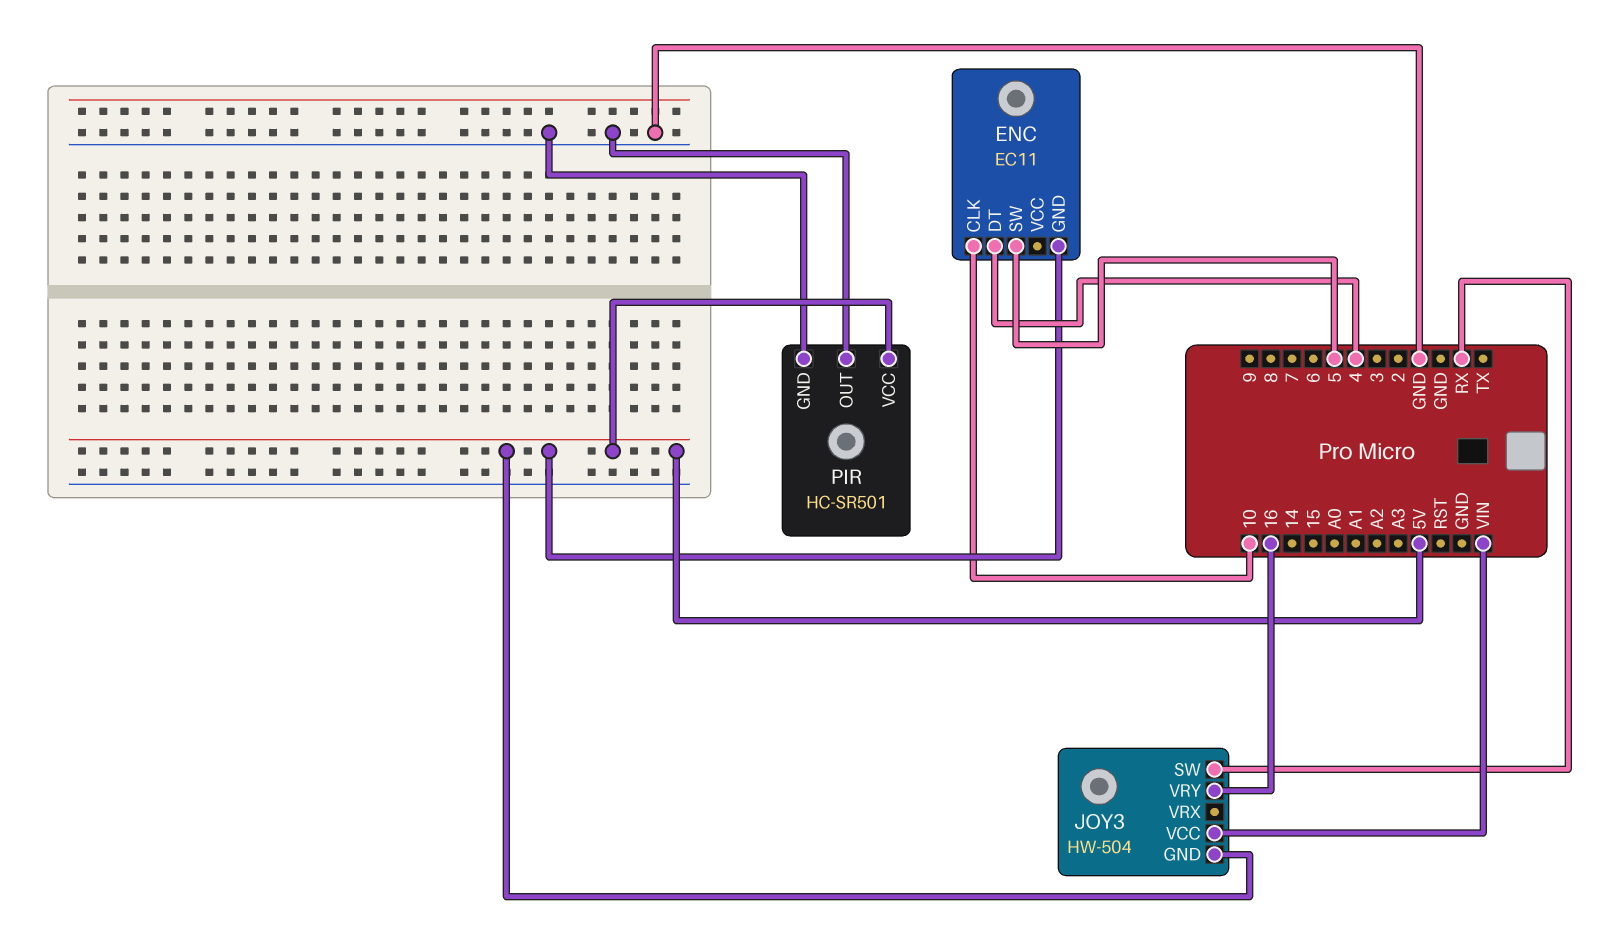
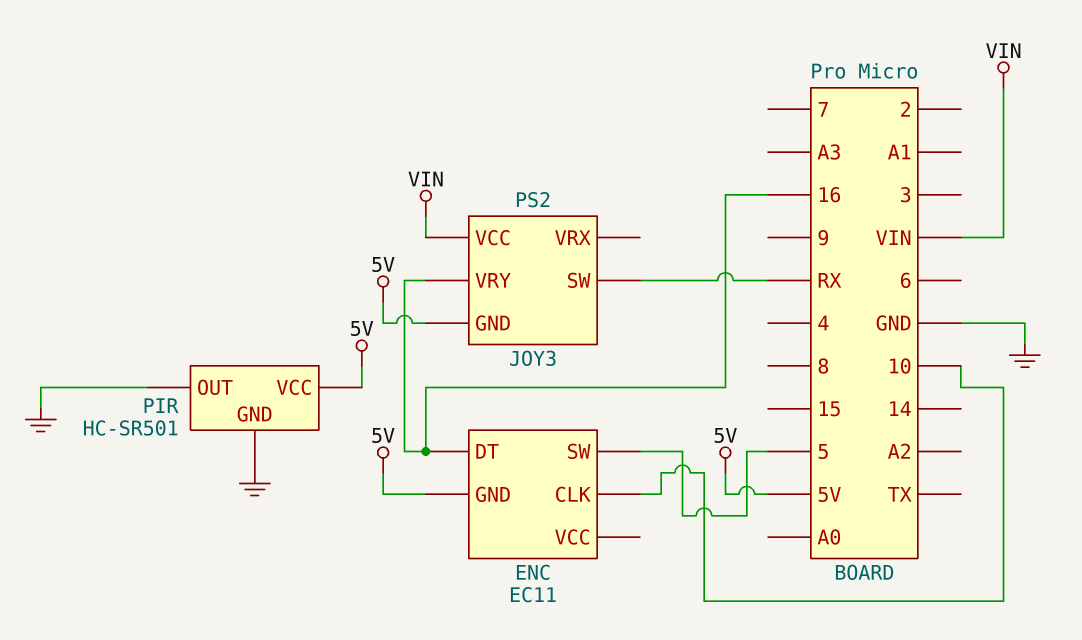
ENC pin DT: 4 -> 16
JOY3: HW-504 -> PS2

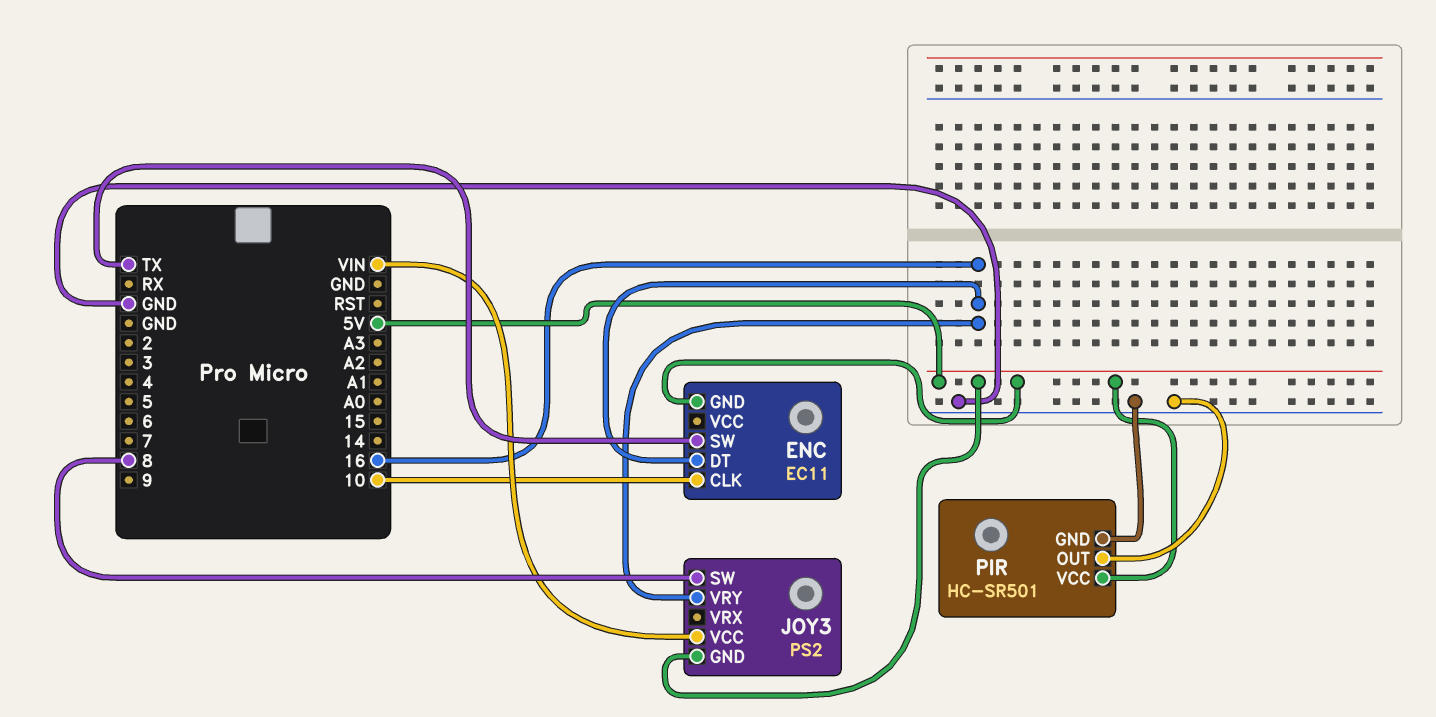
ENC pin SW: 5 -> TX
JOY3 pin SW: RX -> 8

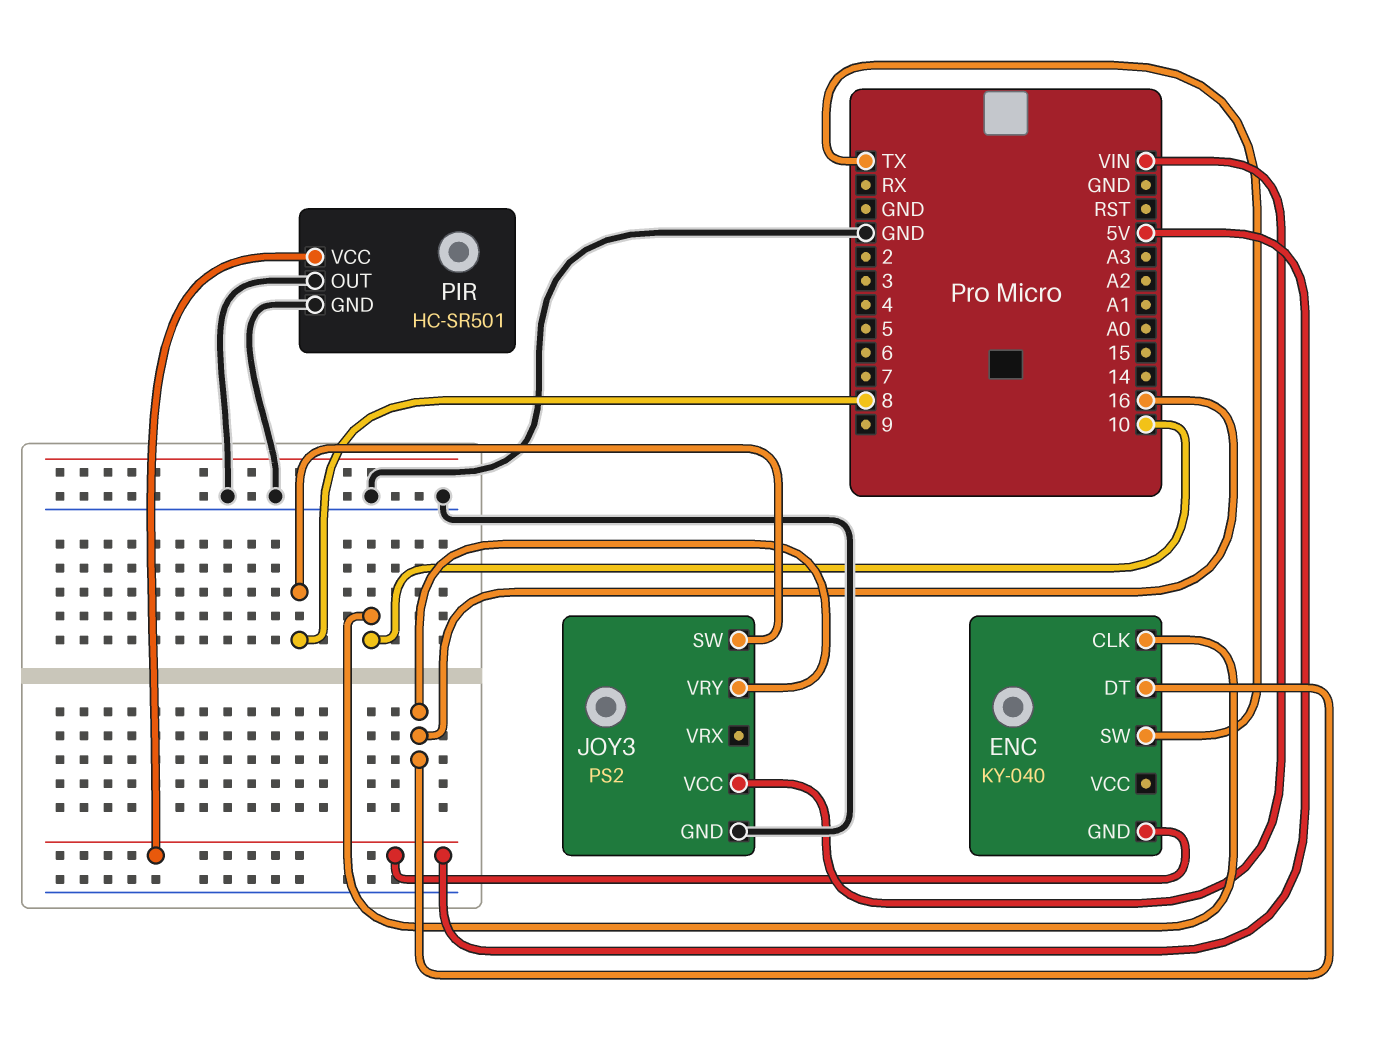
ENC: EC11 -> KY-040
JOY3 pin GND: 5V -> GND

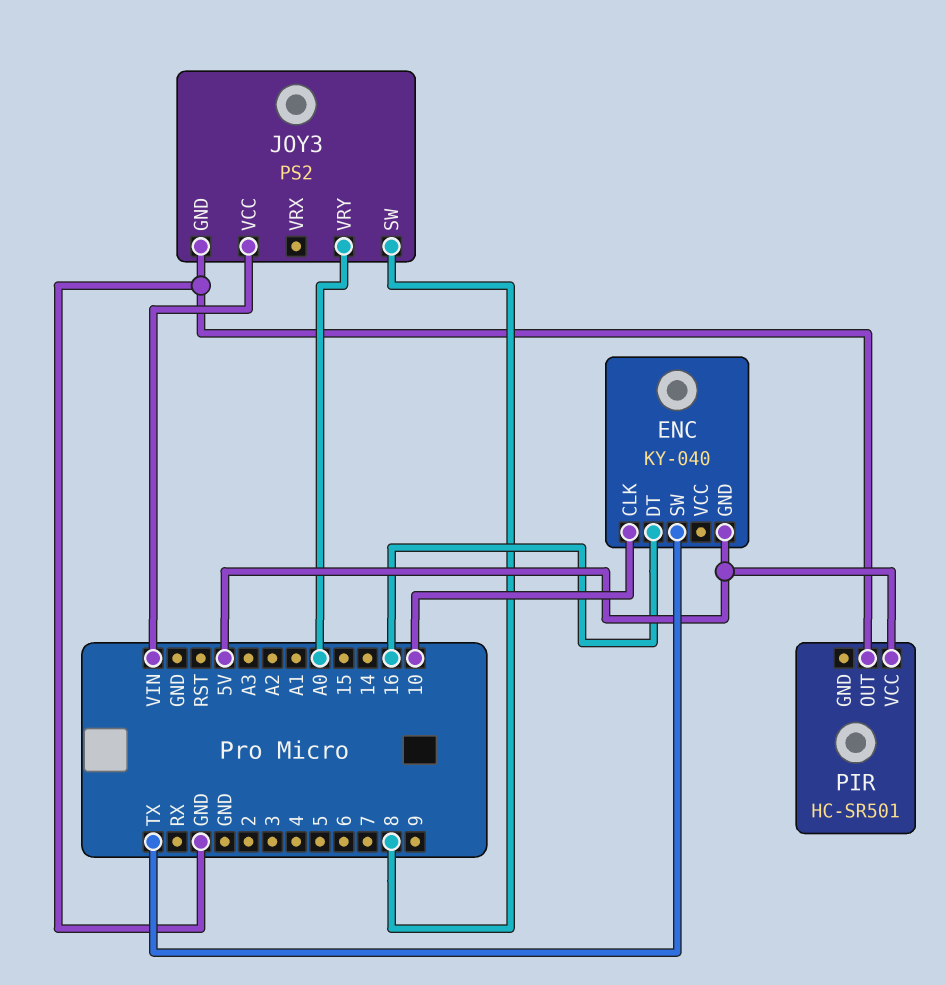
JOY3 pin VRY: 16 -> A0
PIR pin GND: GND -> none

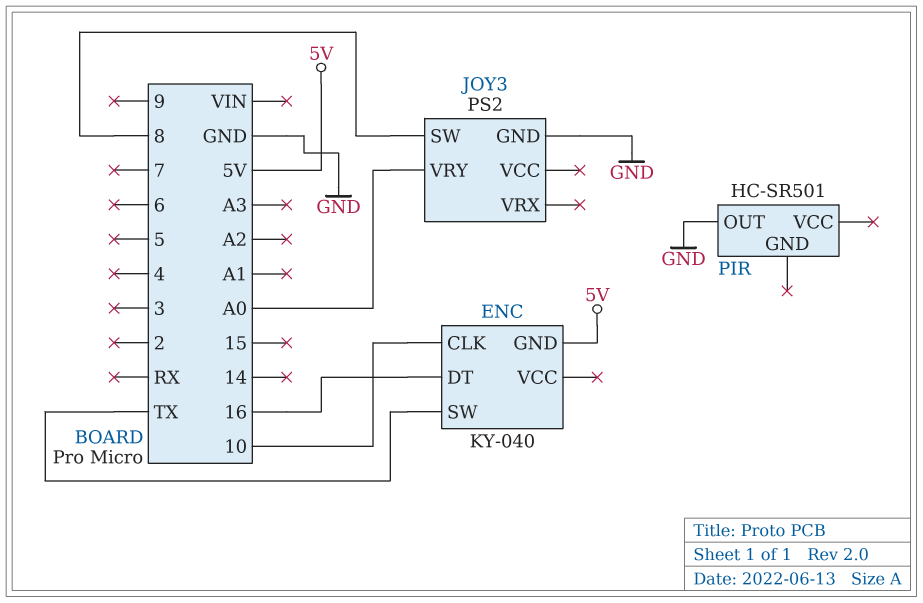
JOY3 pin VCC: VIN -> none
PIR pin VCC: 5V -> none

